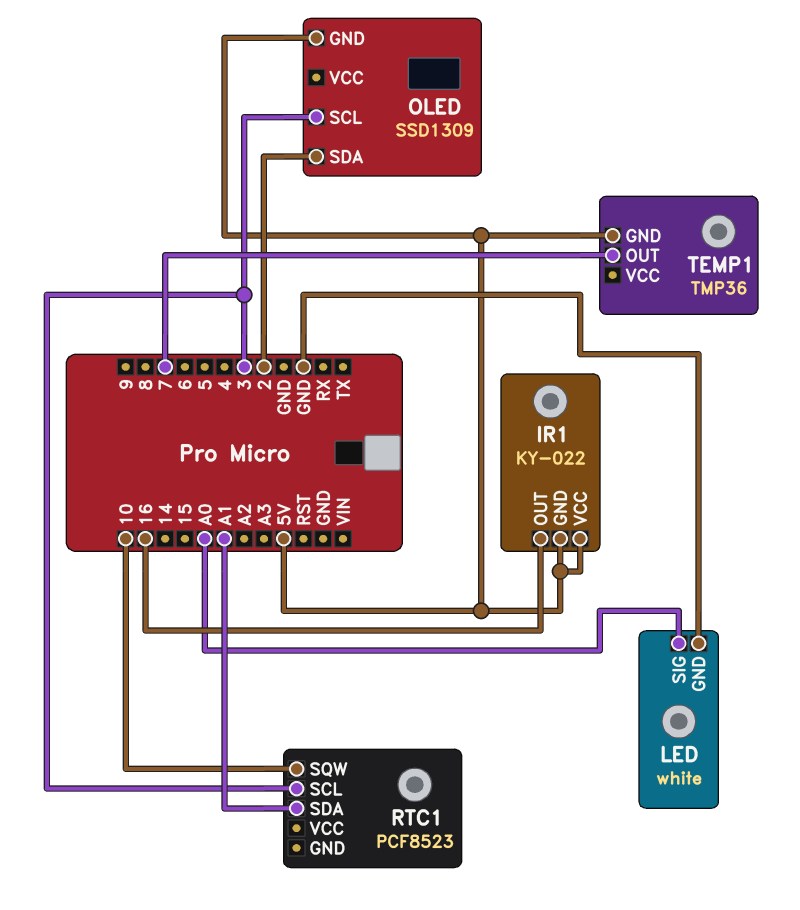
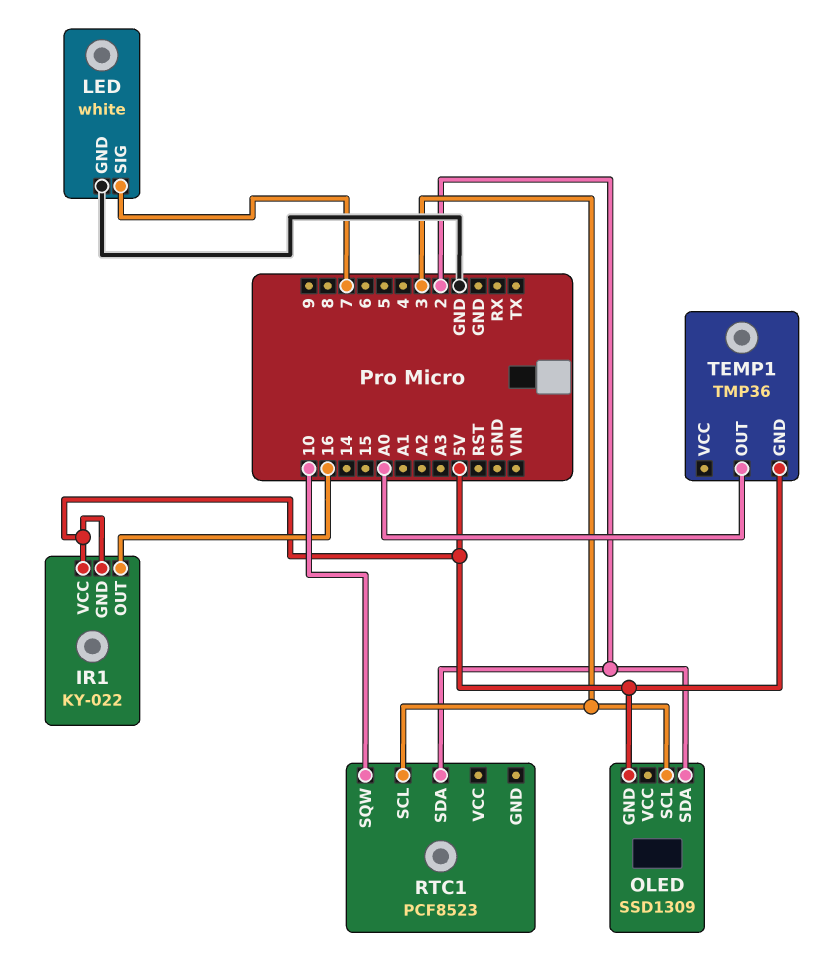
LED pin SIG: A0 -> 7
RTC1 pin SDA: A1 -> 2
TEMP1 pin OUT: 7 -> A0

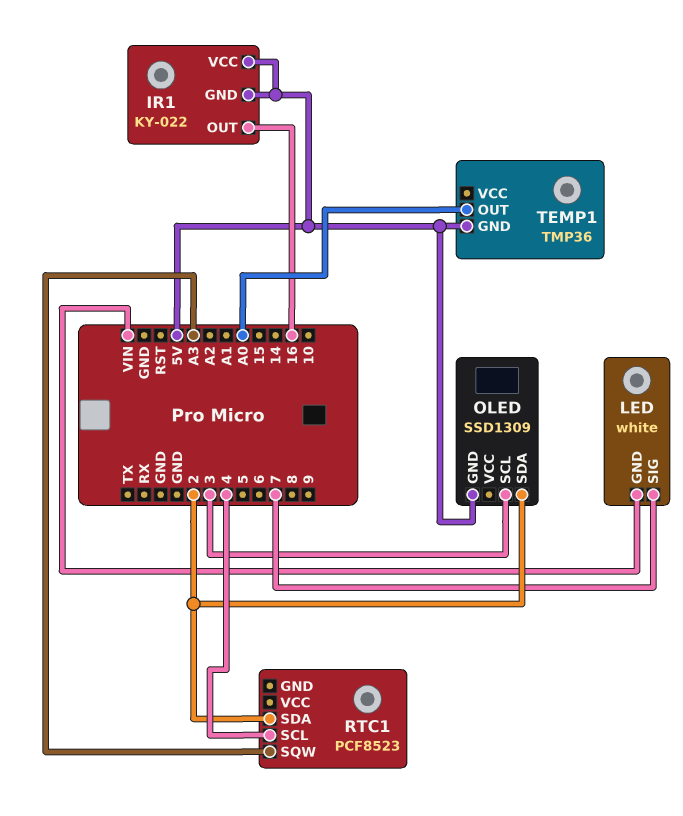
LED pin GND: GND -> VIN
RTC1 pin SCL: 3 -> 4
RTC1 pin SQW: 10 -> A3

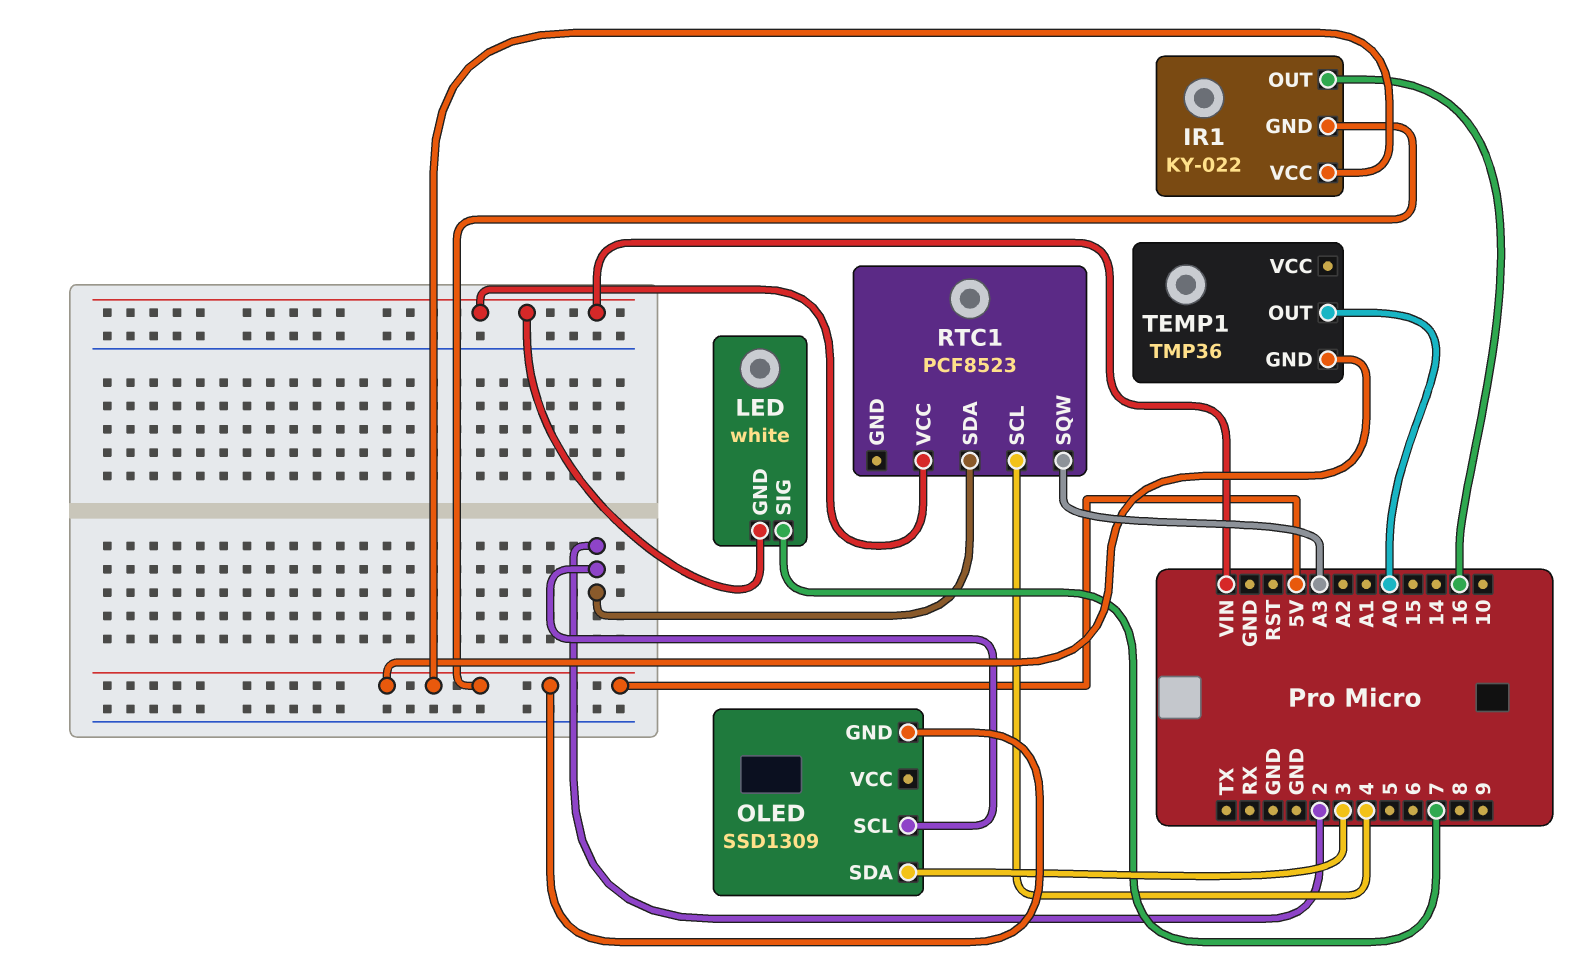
OLED pin SCL: 3 -> 2
OLED pin SDA: 2 -> 3
RTC1 pin VCC: none -> VIN

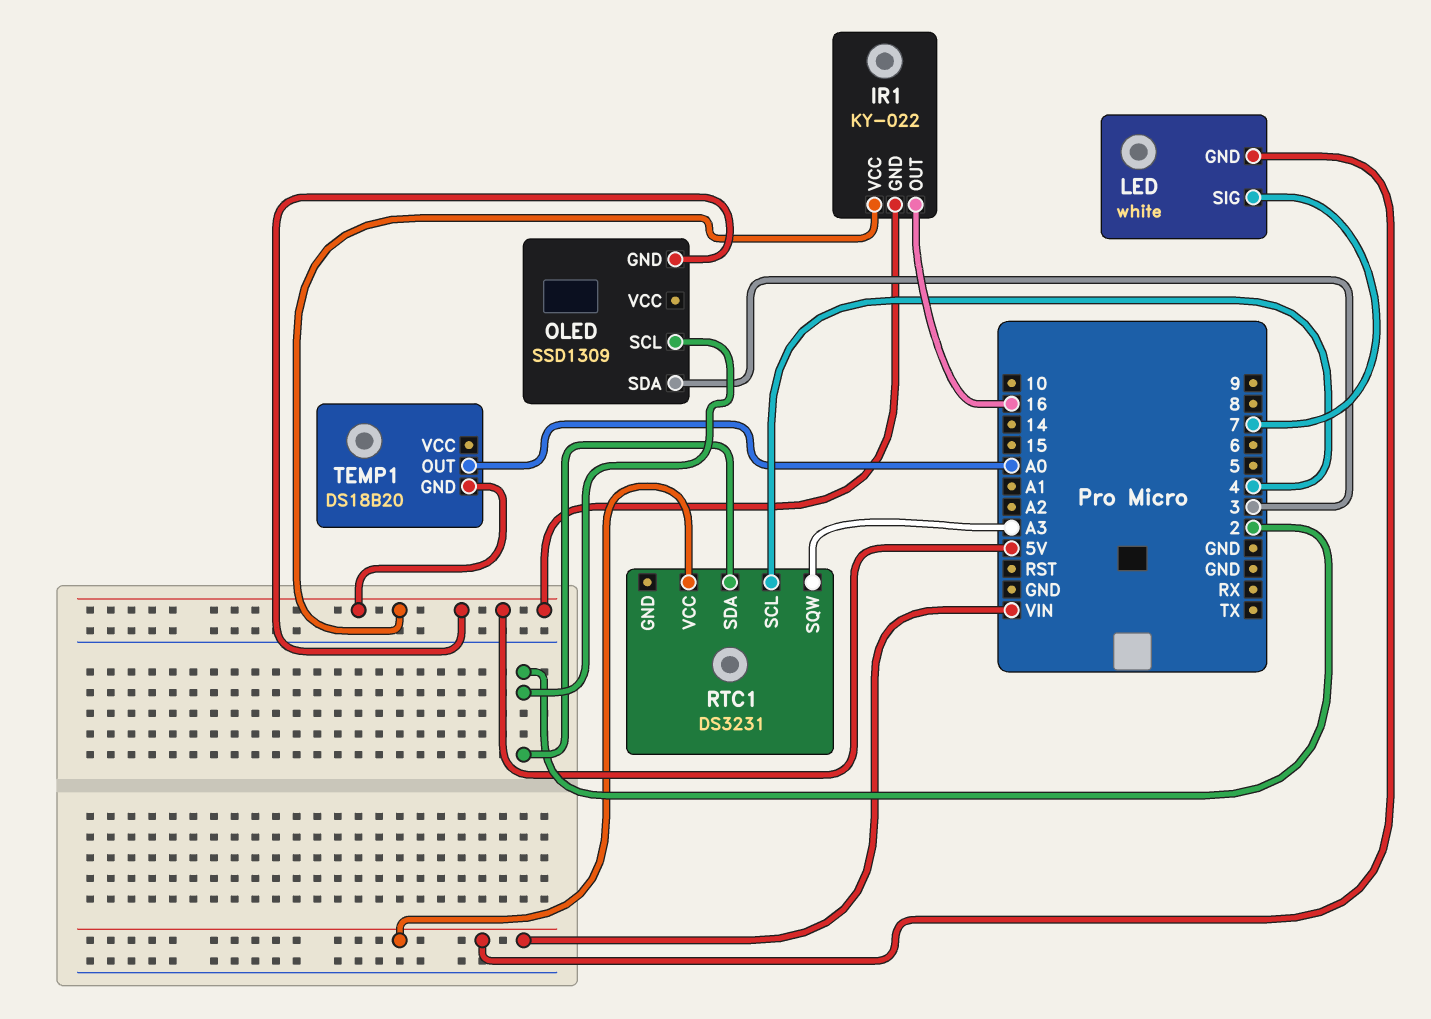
RTC1: PCF8523 -> DS3231
TEMP1: TMP36 -> DS18B20

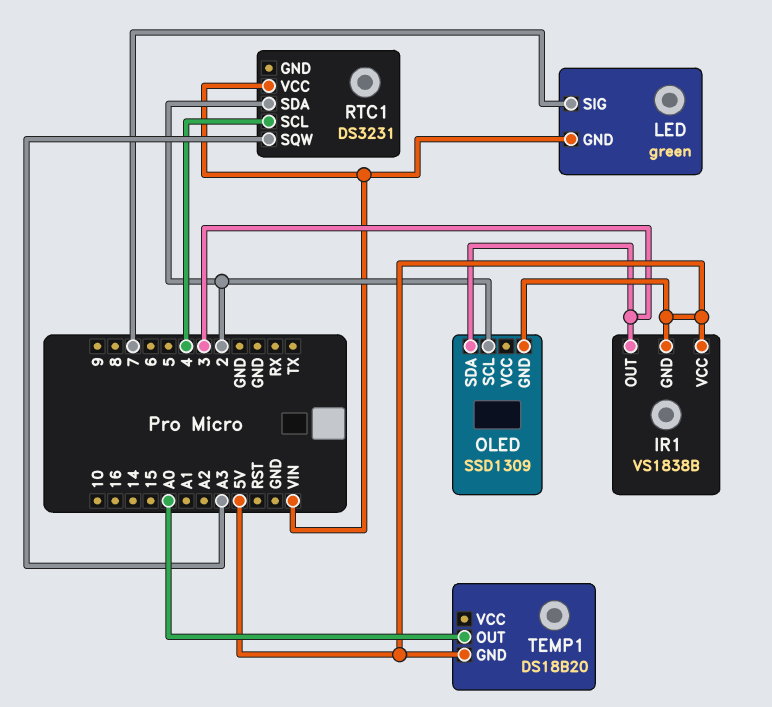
IR1: KY-022 -> VS1838B
IR1 pin OUT: 16 -> 3
LED: white -> green

